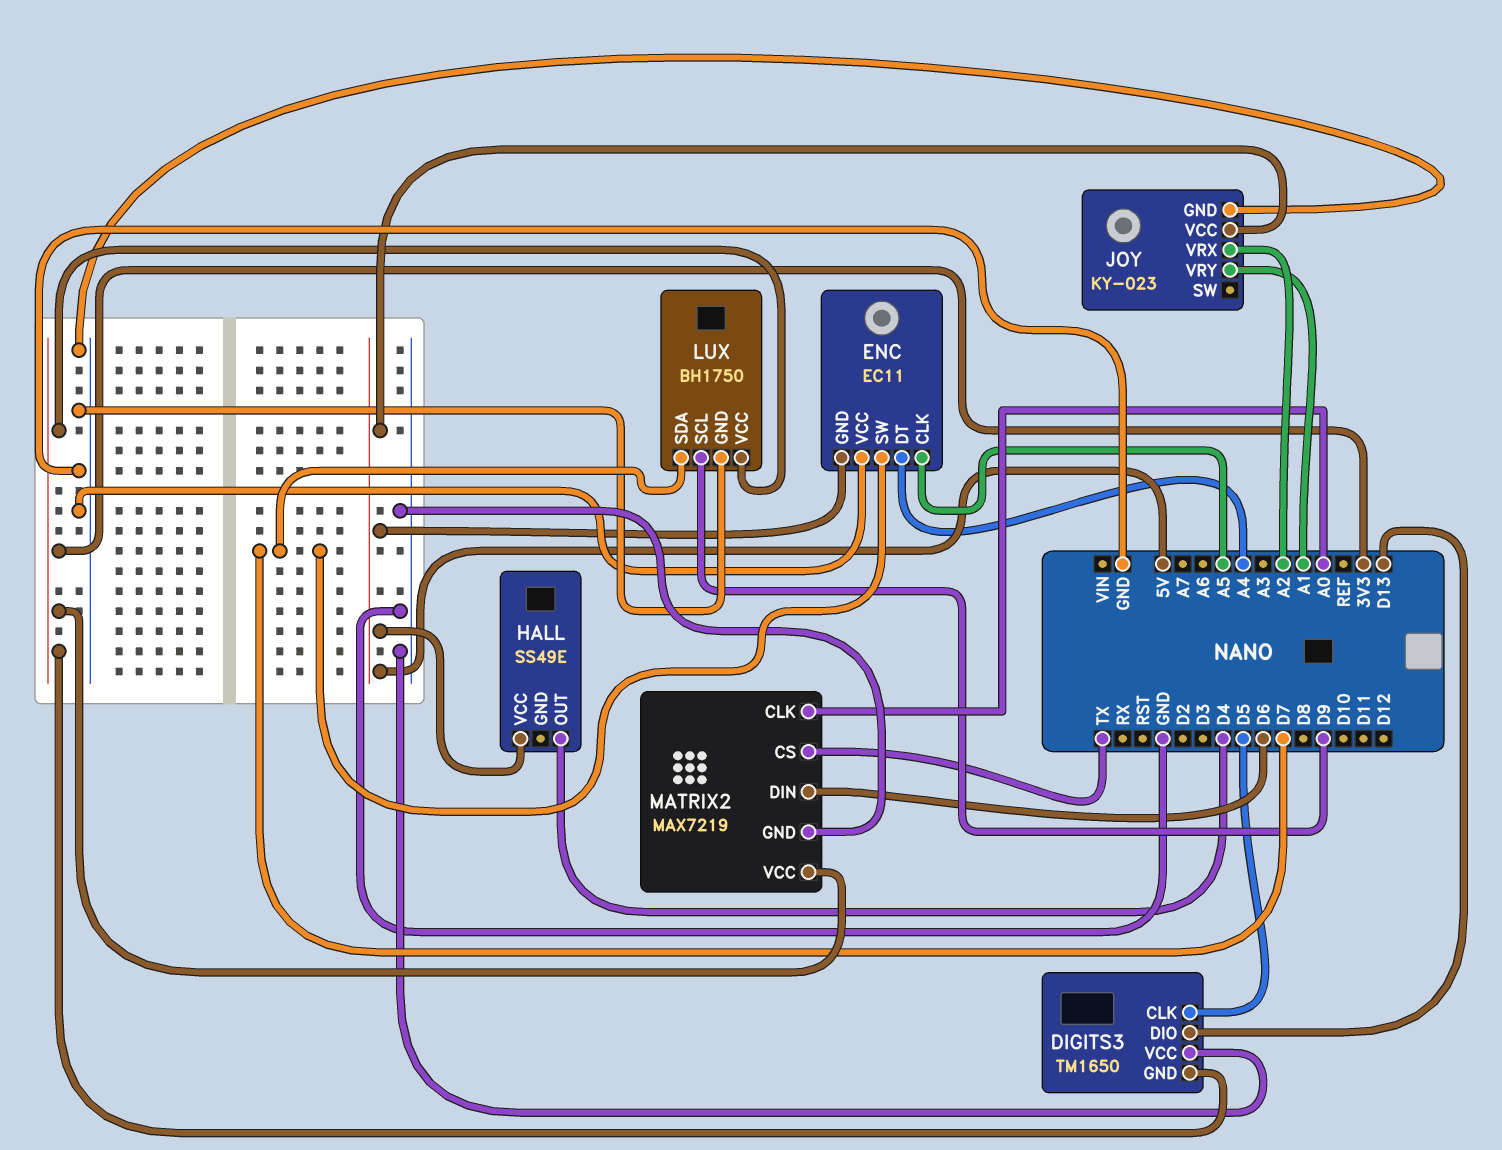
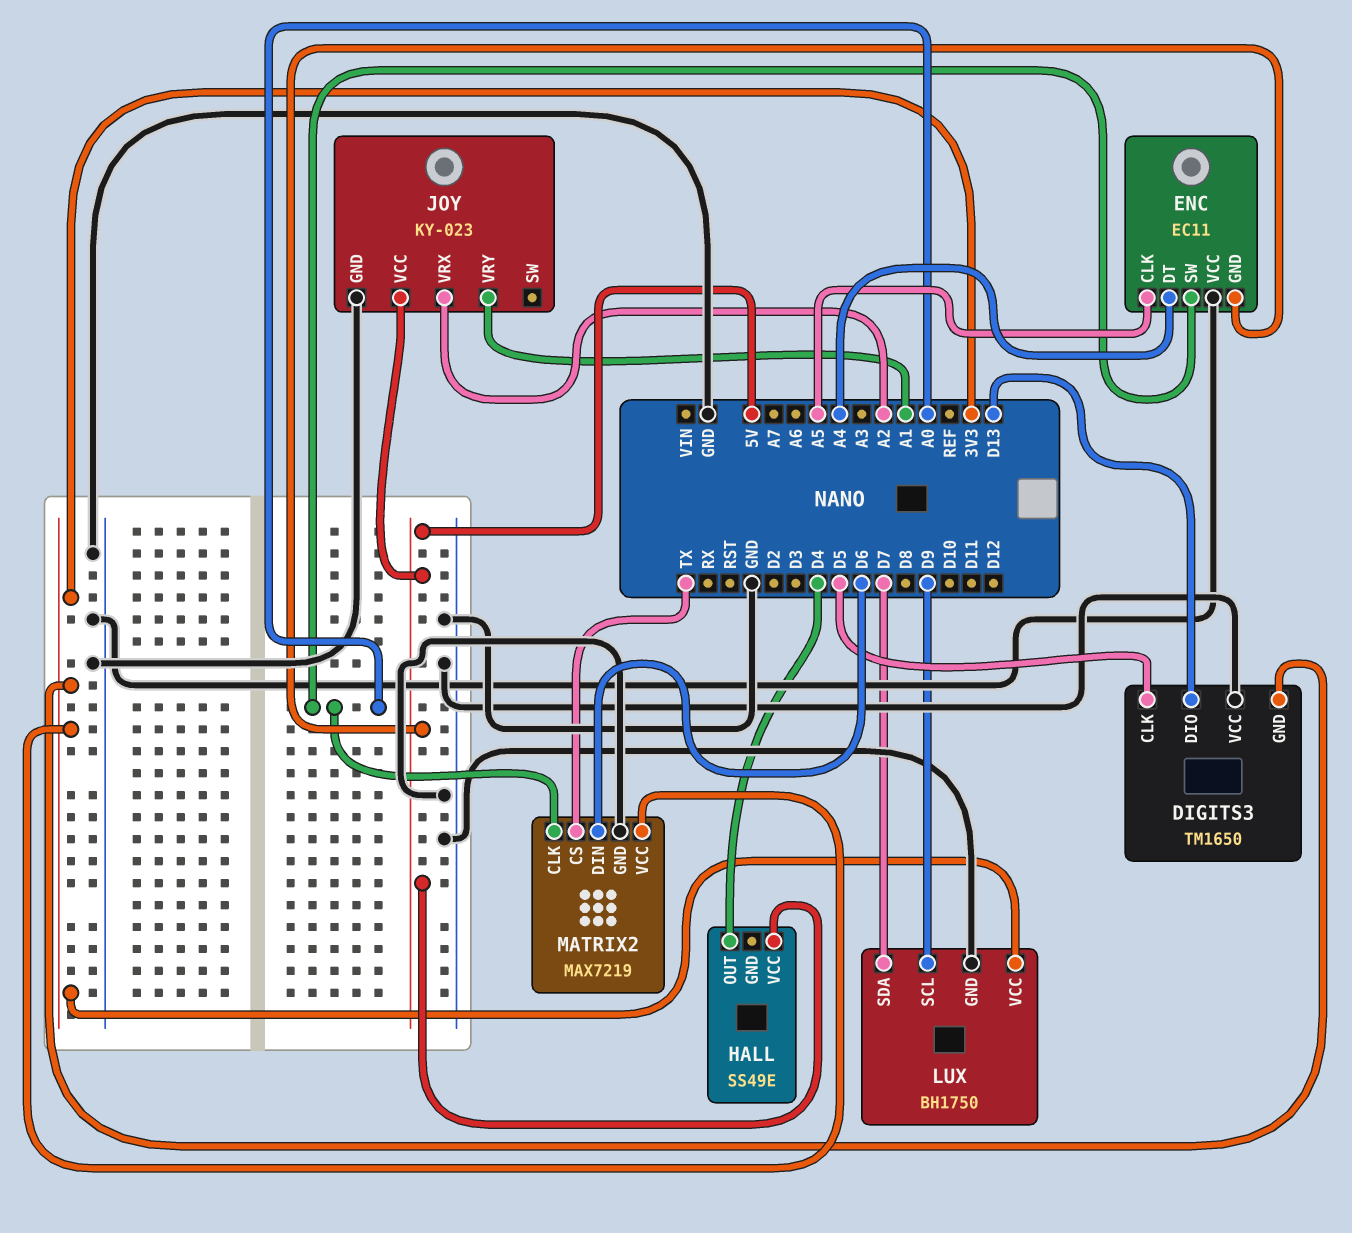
ENC pin SW: D7 -> A0

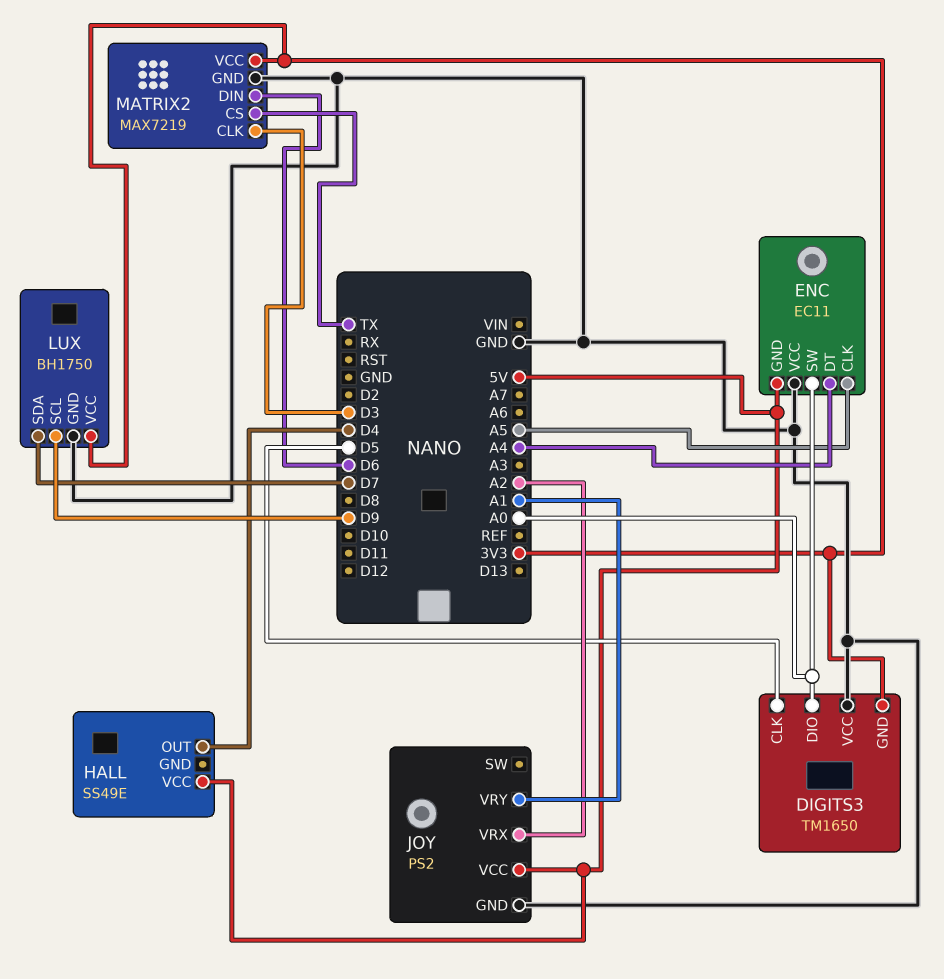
DIGITS3 pin DIO: D13 -> A0
JOY: KY-023 -> PS2
MATRIX2 pin CLK: A0 -> D3

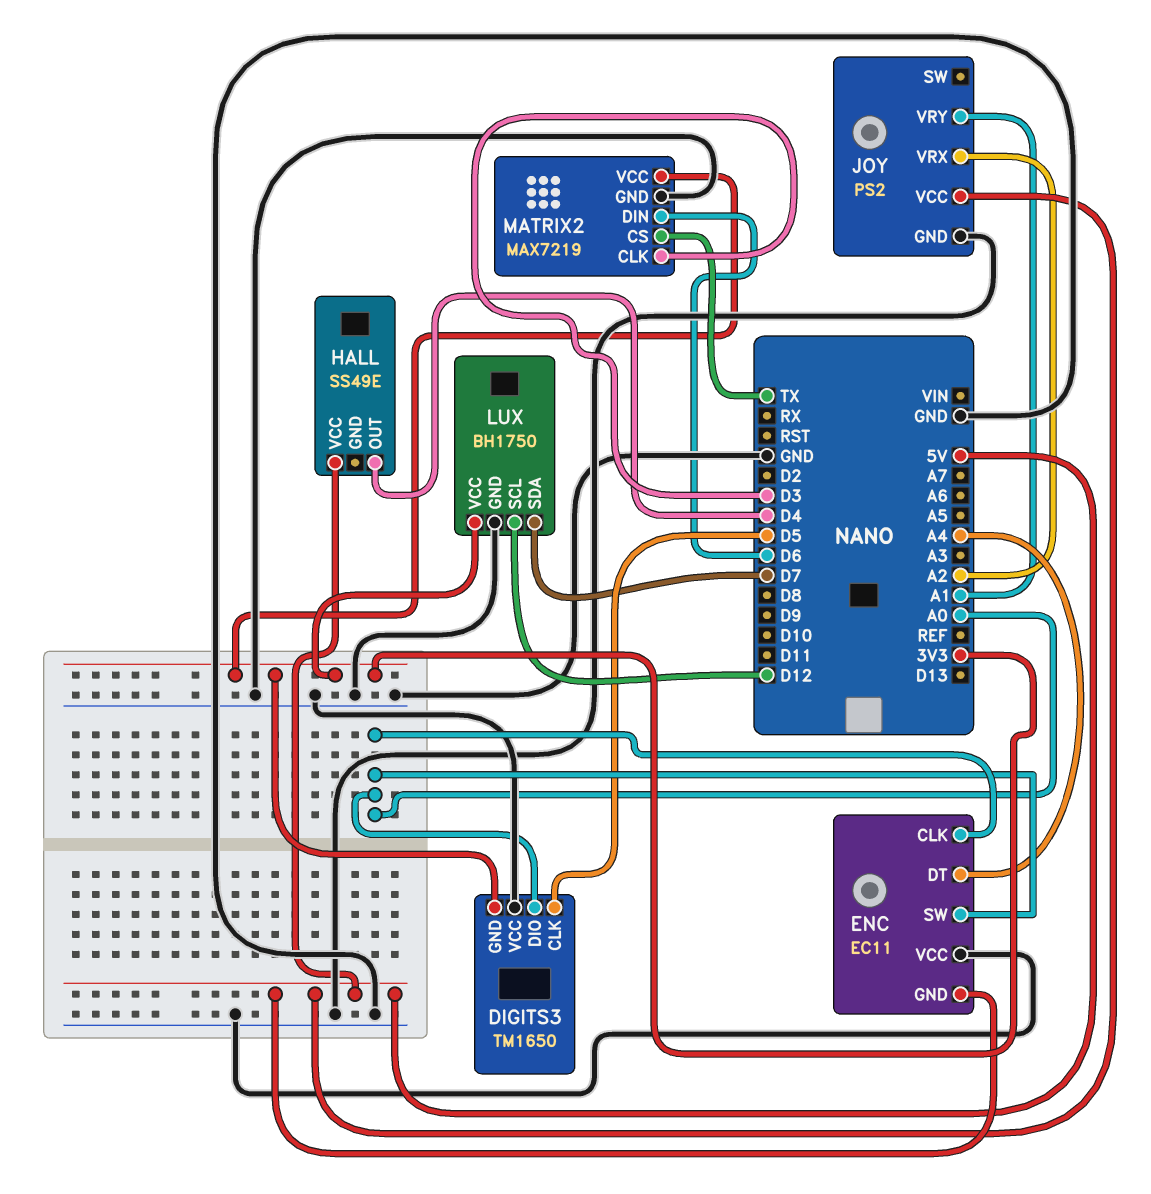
ENC pin CLK: A5 -> A0
LUX pin SCL: D9 -> D12

